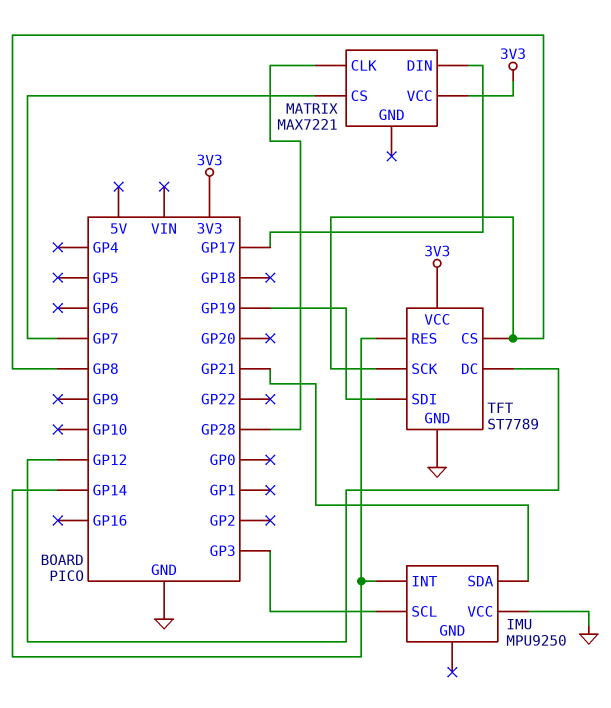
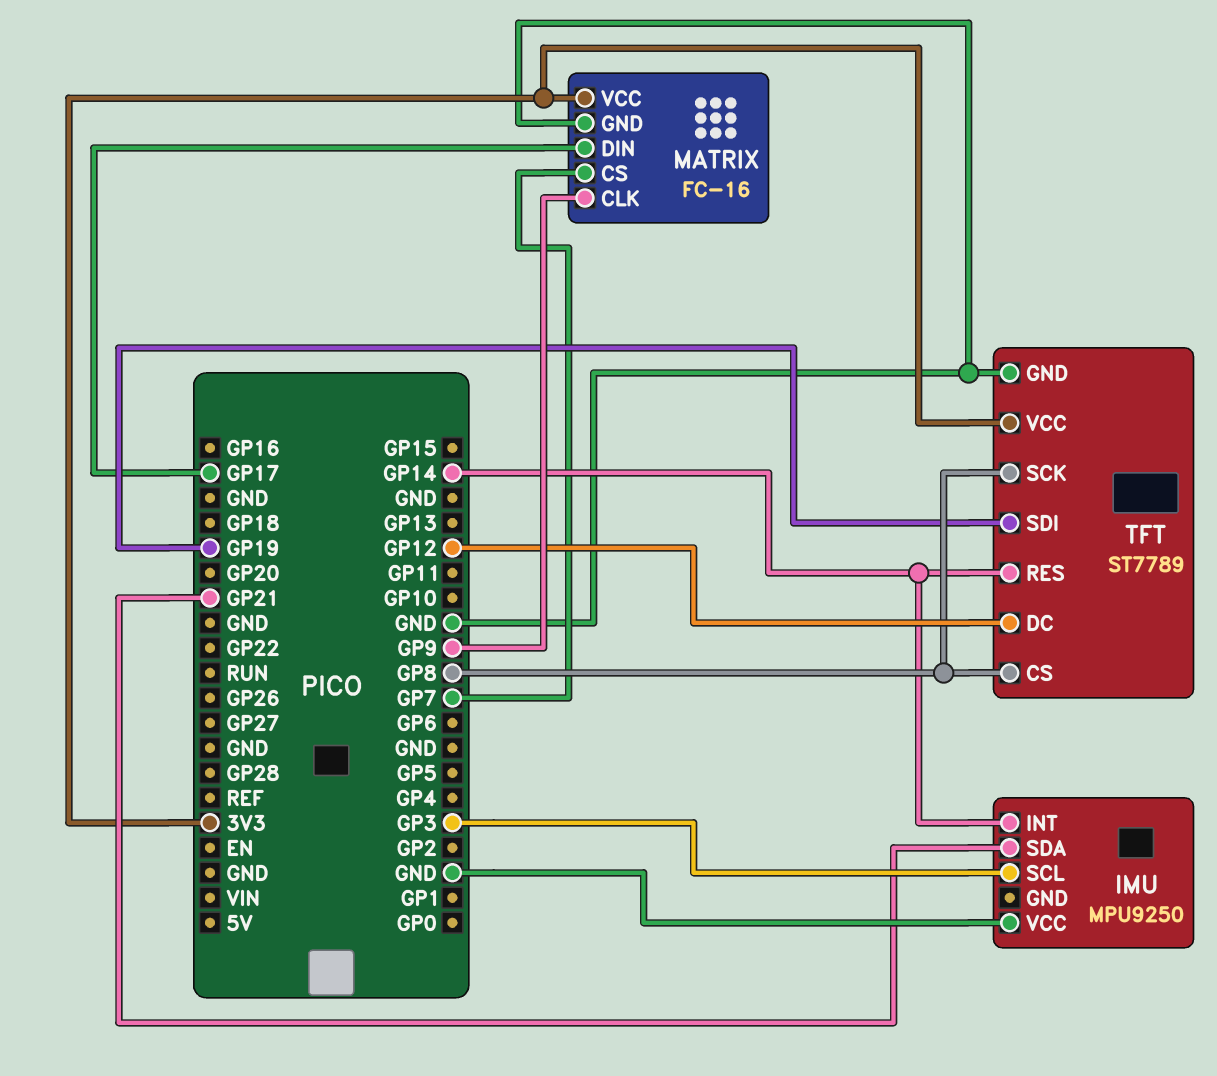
MATRIX: MAX7221 -> FC-16
MATRIX pin CLK: GP28 -> GP9
MATRIX pin GND: none -> GND

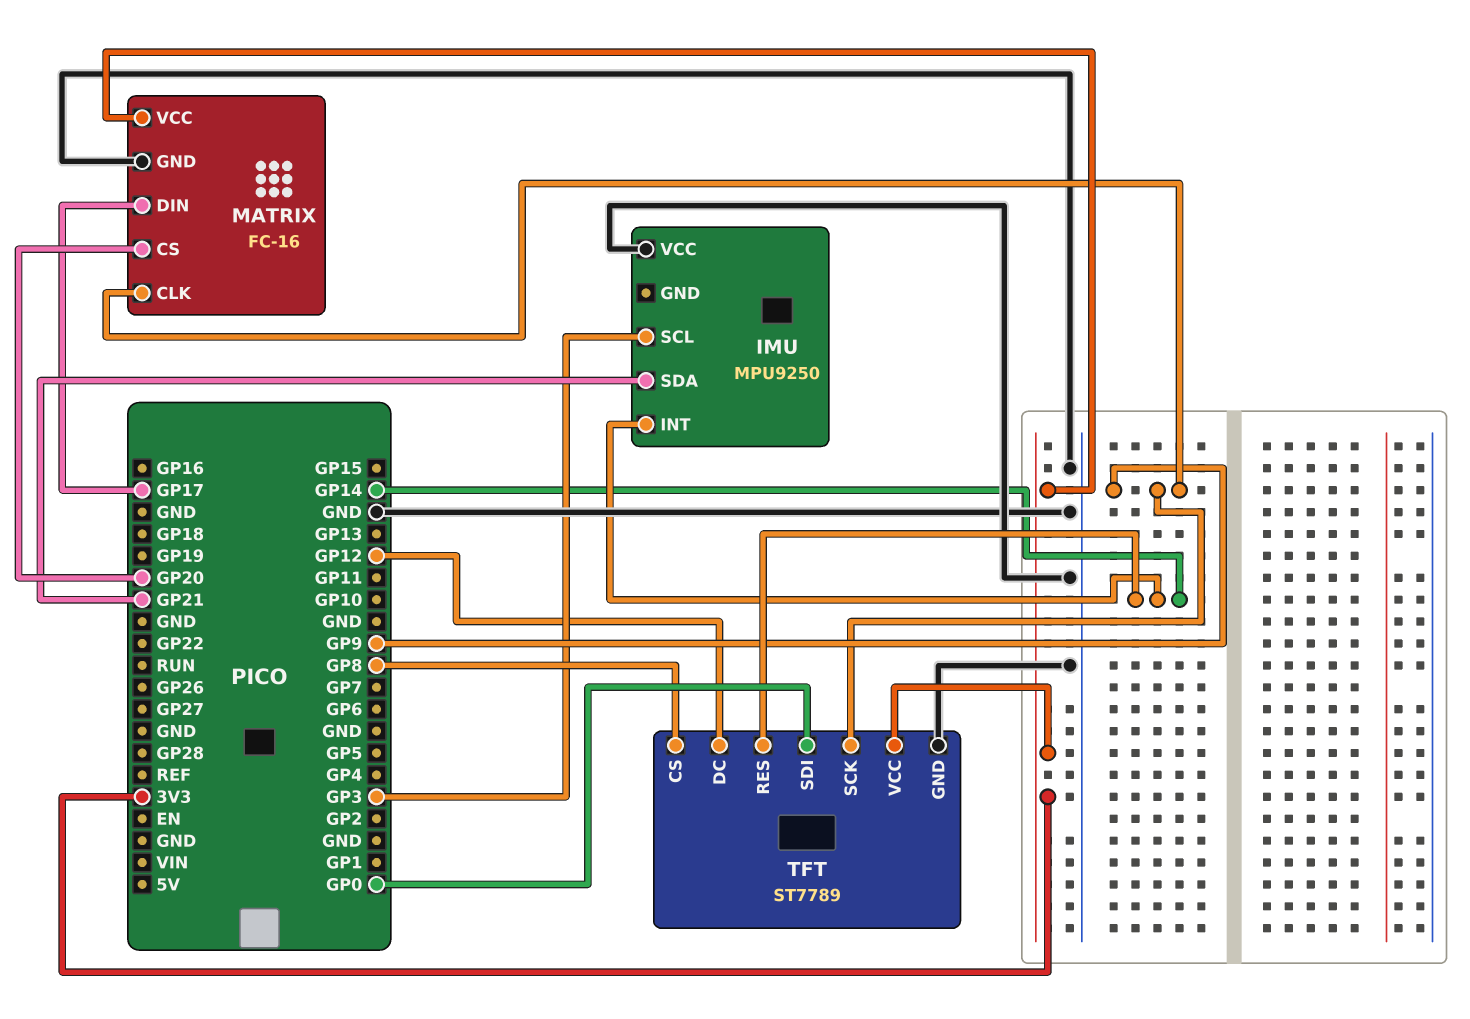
MATRIX pin CS: GP7 -> GP20
TFT pin SCK: GP8 -> GP9
TFT pin SDI: GP19 -> GP0

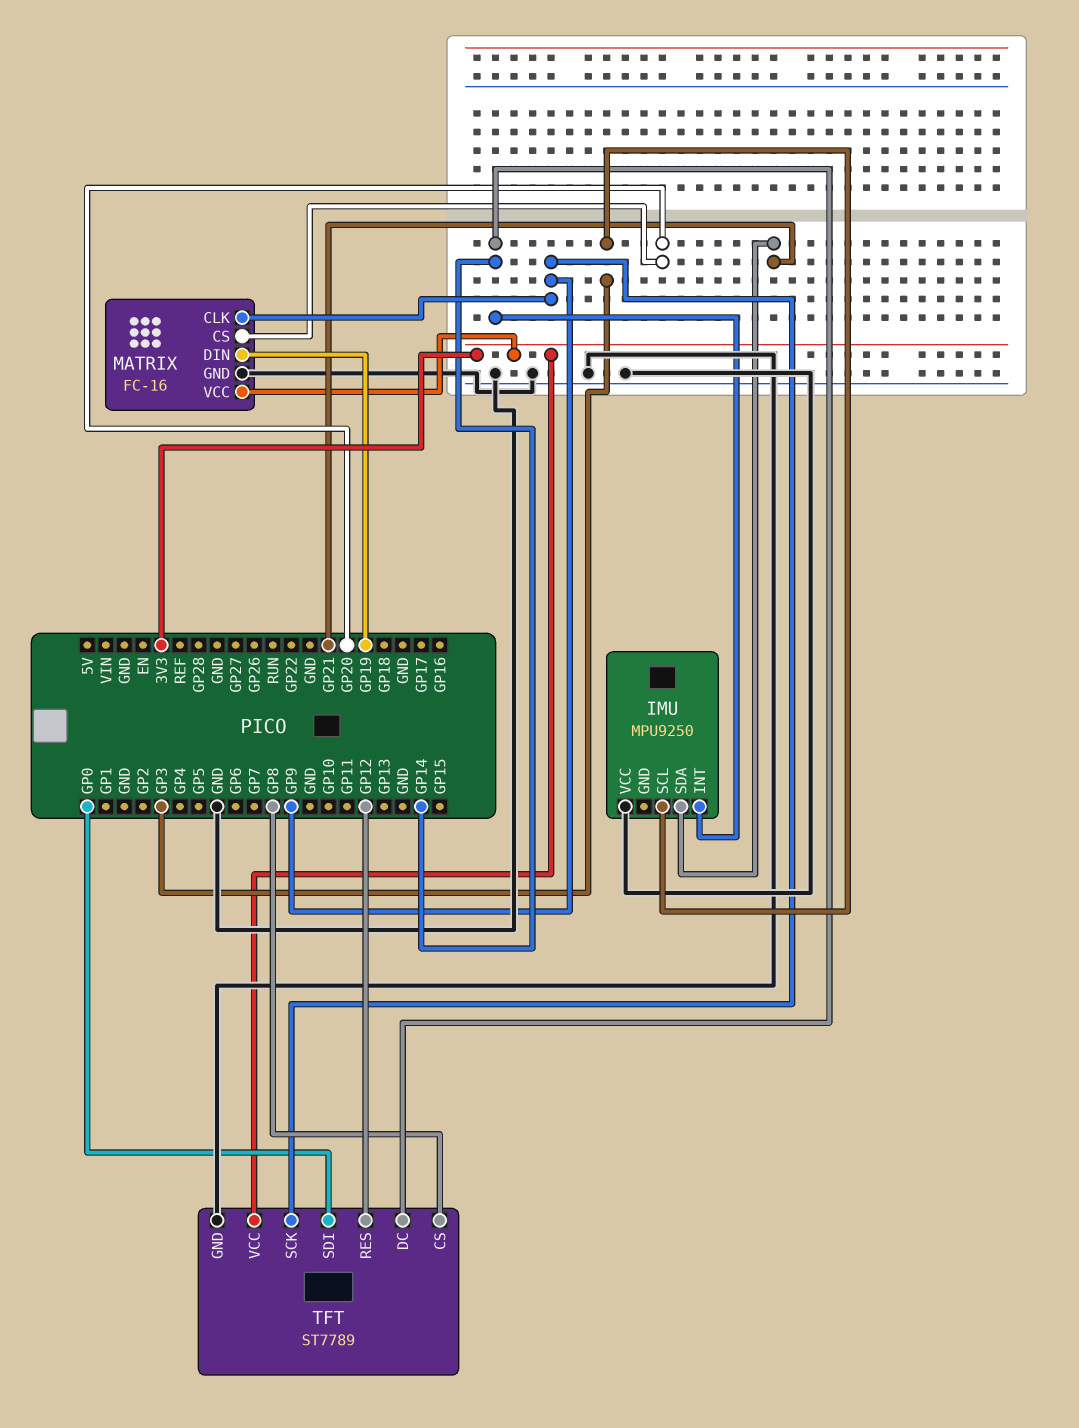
MATRIX pin DIN: GP17 -> GP19
TFT pin DC: GP12 -> GP14
TFT pin RES: GP14 -> GP12

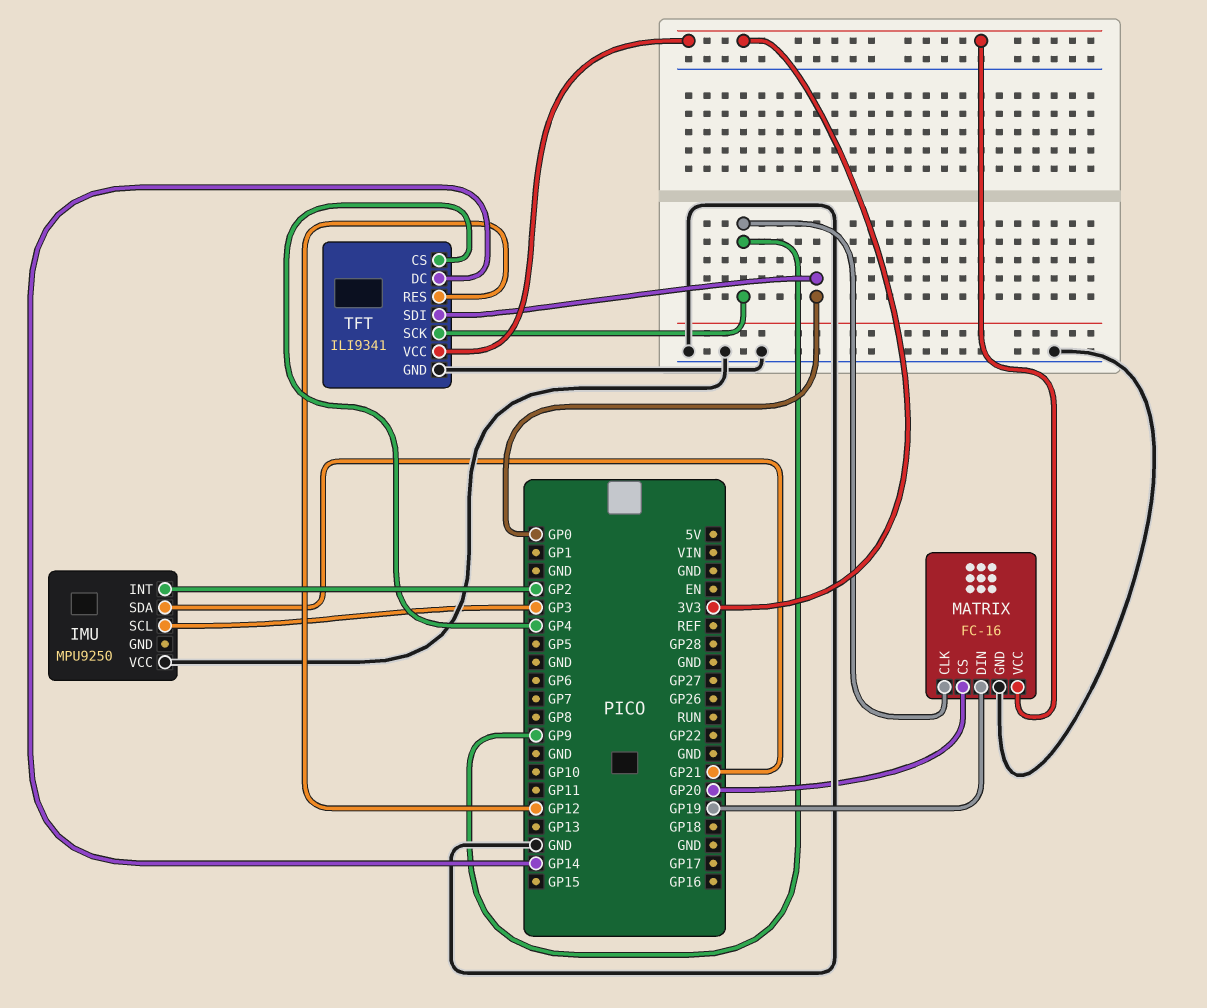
IMU pin INT: GP14 -> GP2
TFT: ST7789 -> ILI9341
TFT pin CS: GP8 -> GP4

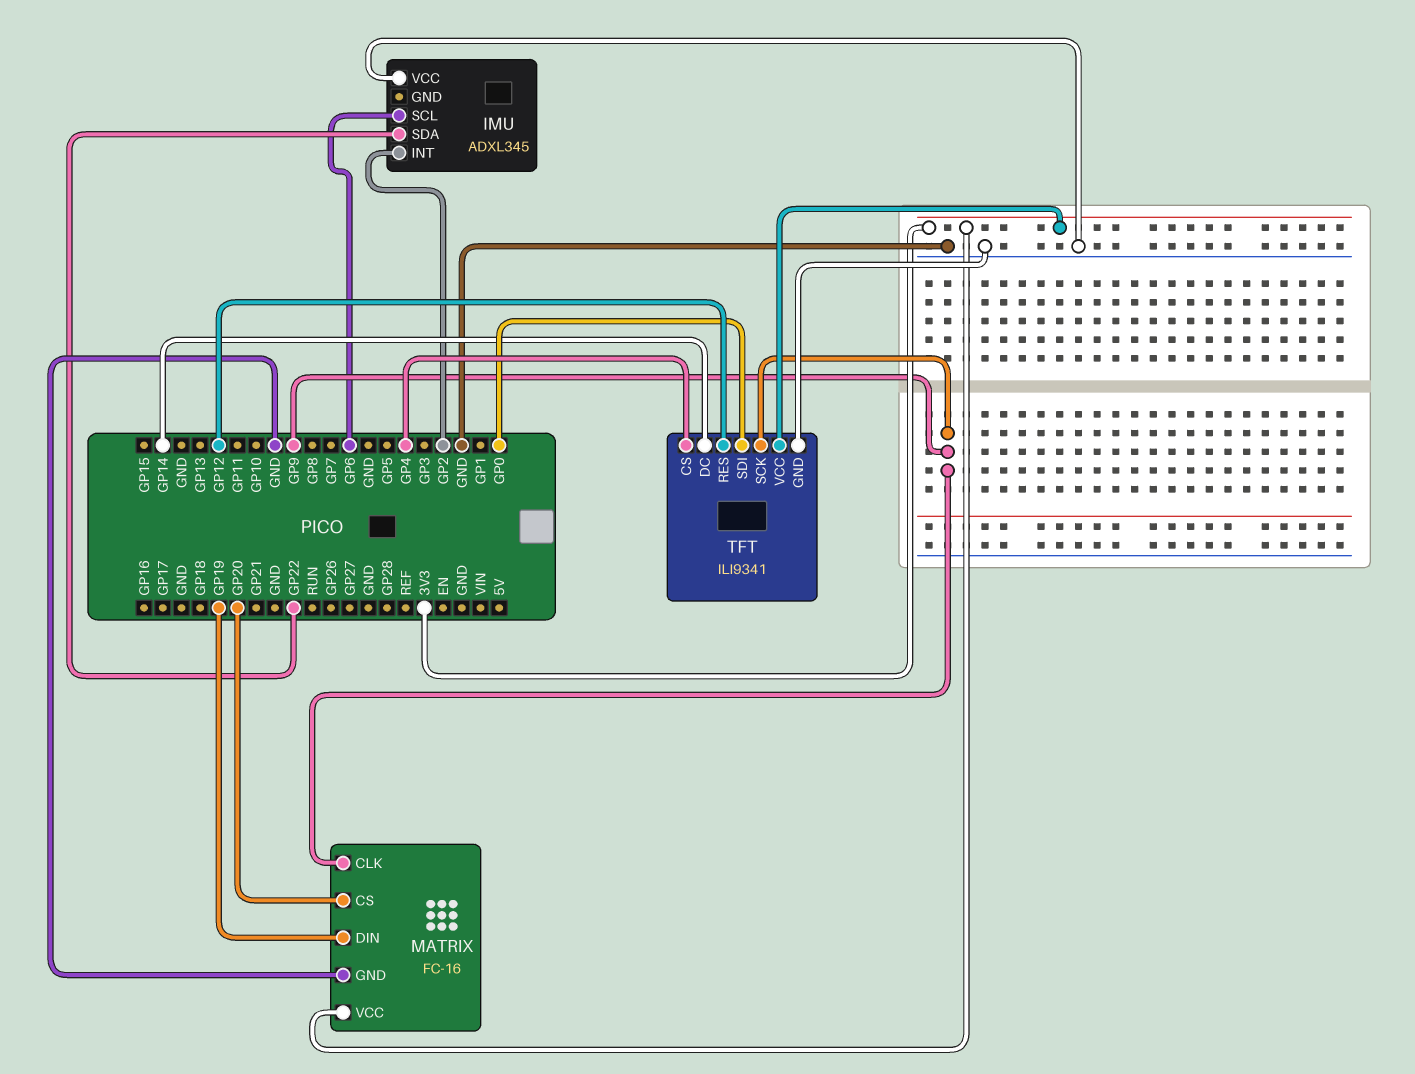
IMU: MPU9250 -> ADXL345
IMU pin SCL: GP3 -> GP6
IMU pin SDA: GP21 -> GP22

